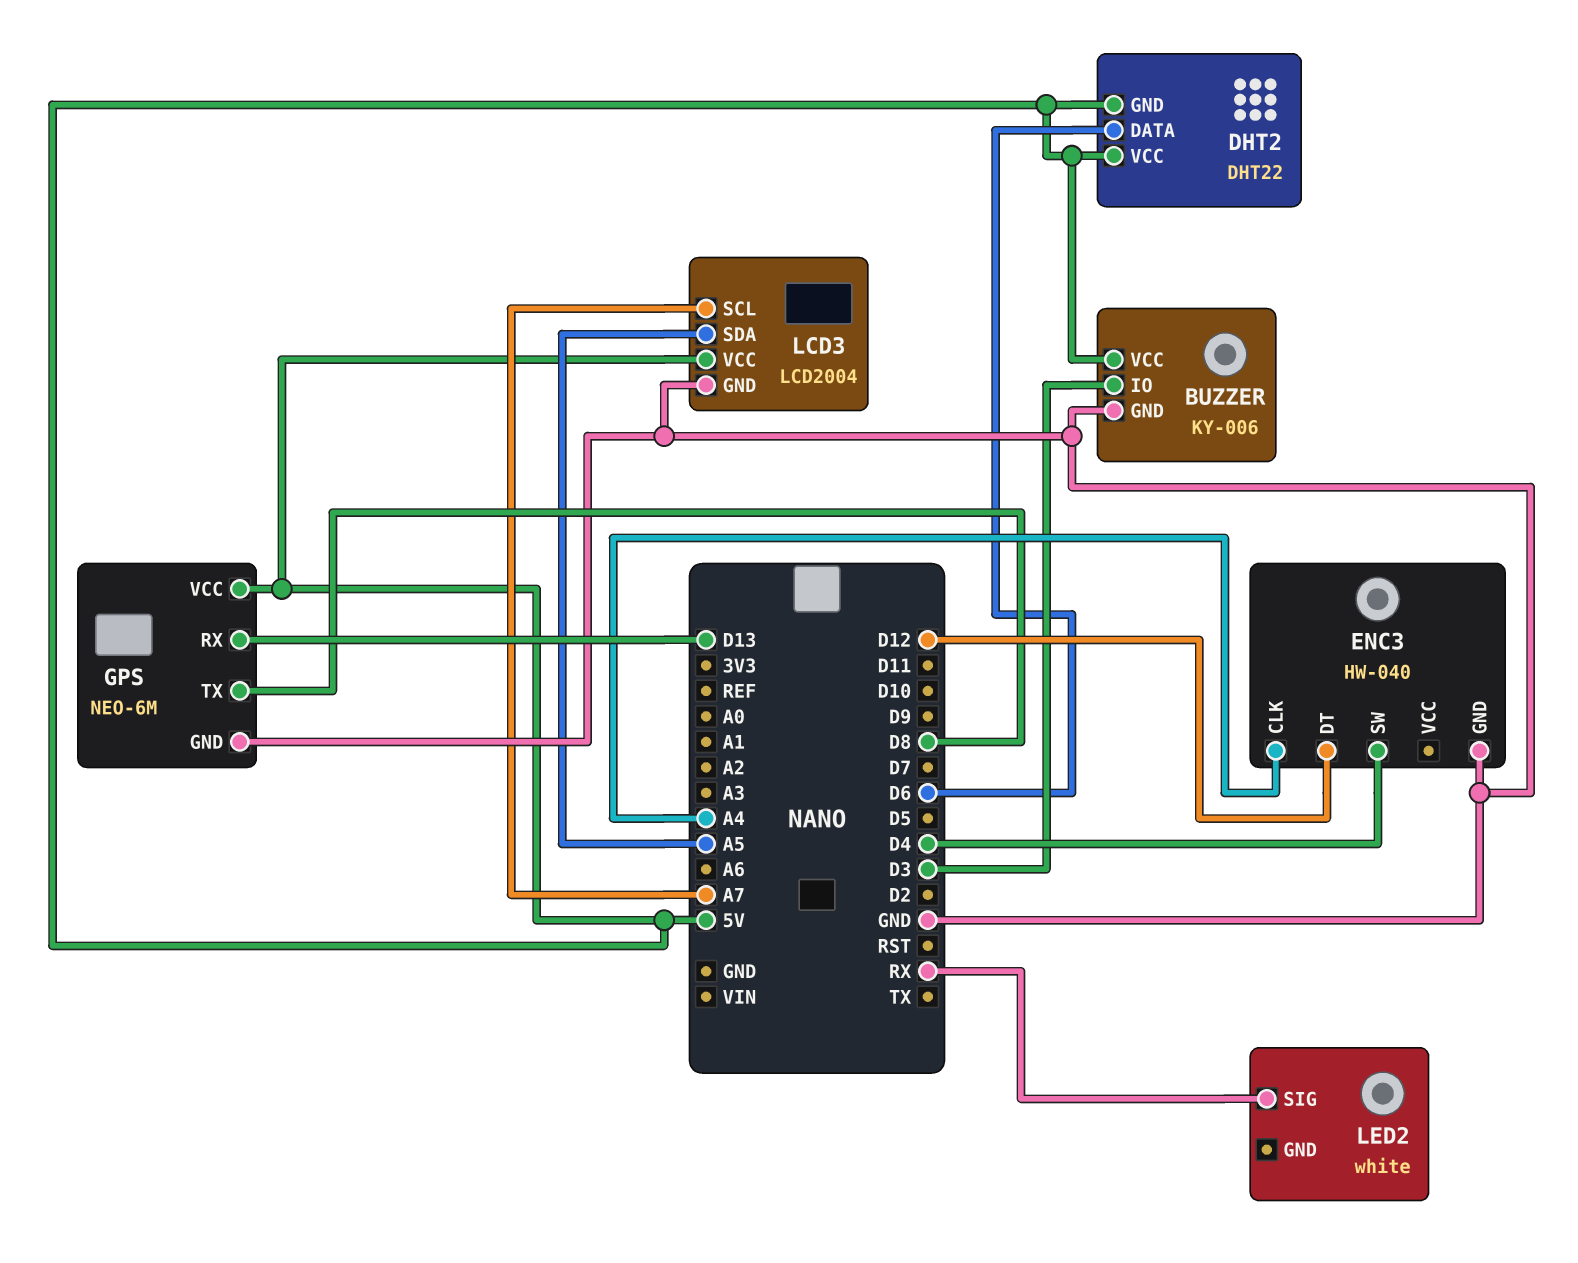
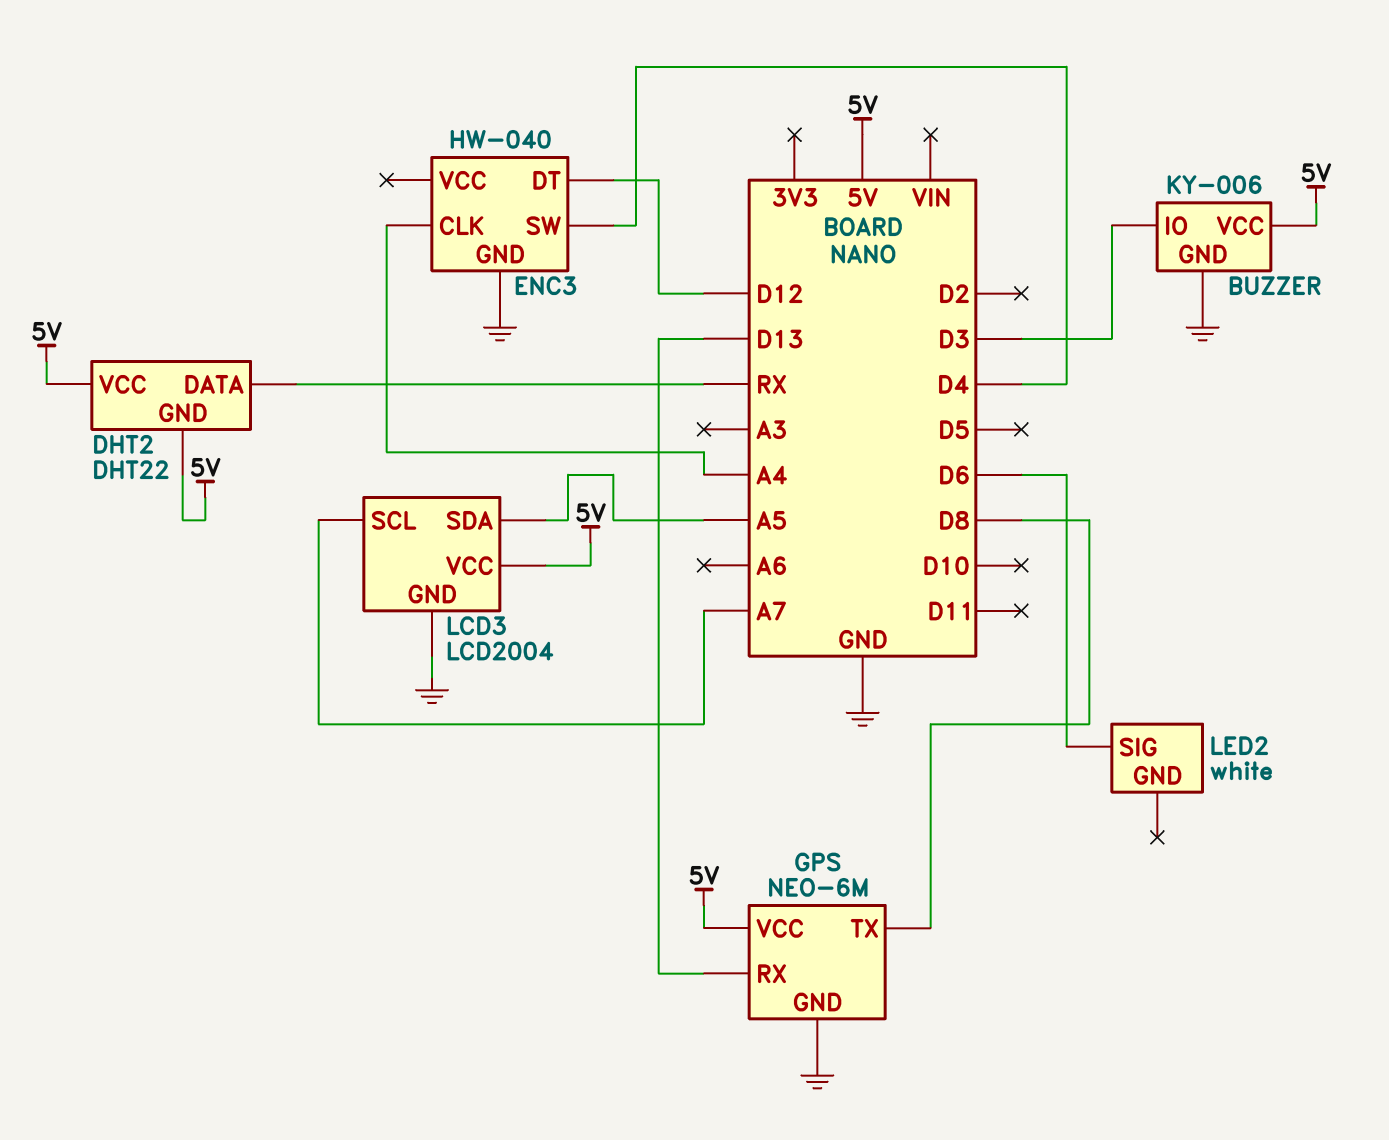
DHT2 pin DATA: D6 -> RX
LED2 pin SIG: RX -> D6

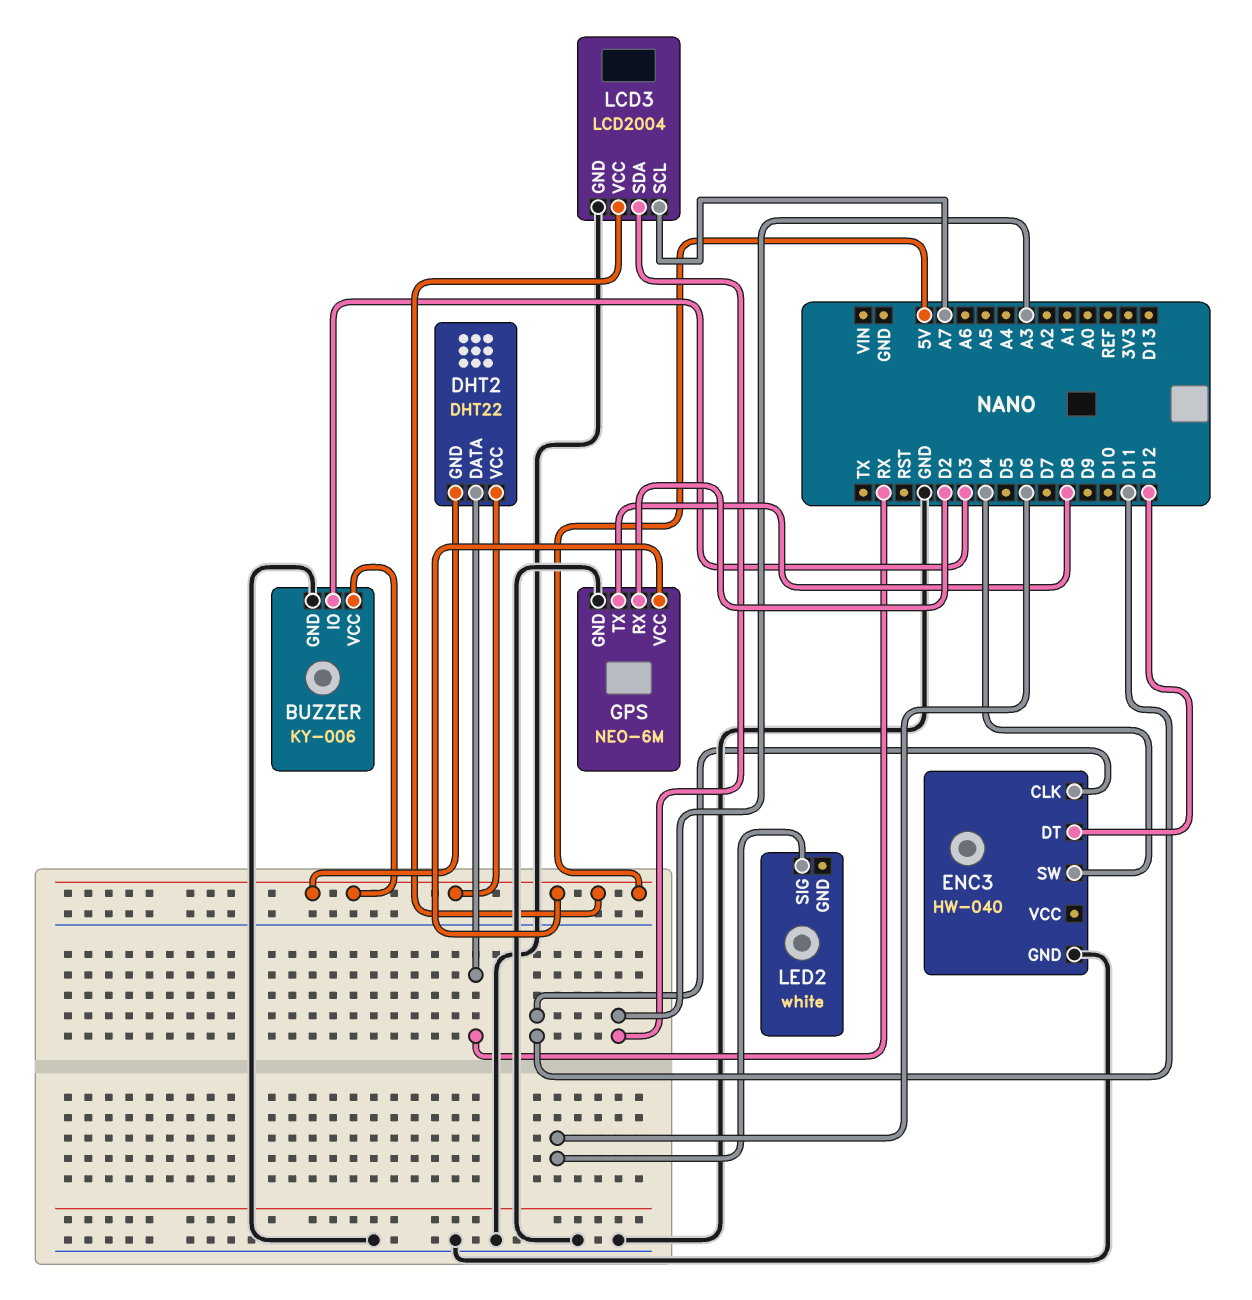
ENC3 pin CLK: A4 -> D11
GPS pin RX: D13 -> D2
LCD3 pin SDA: A5 -> A3

